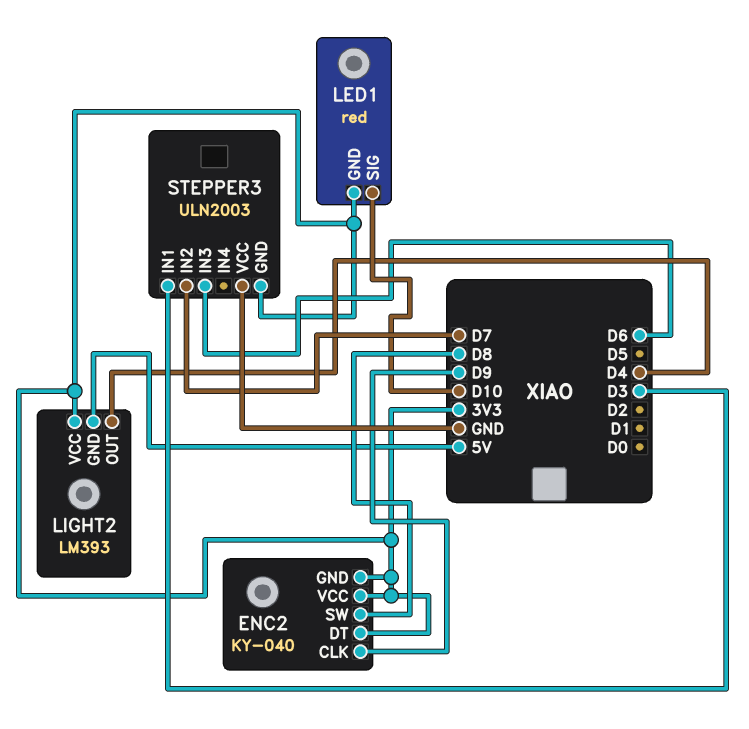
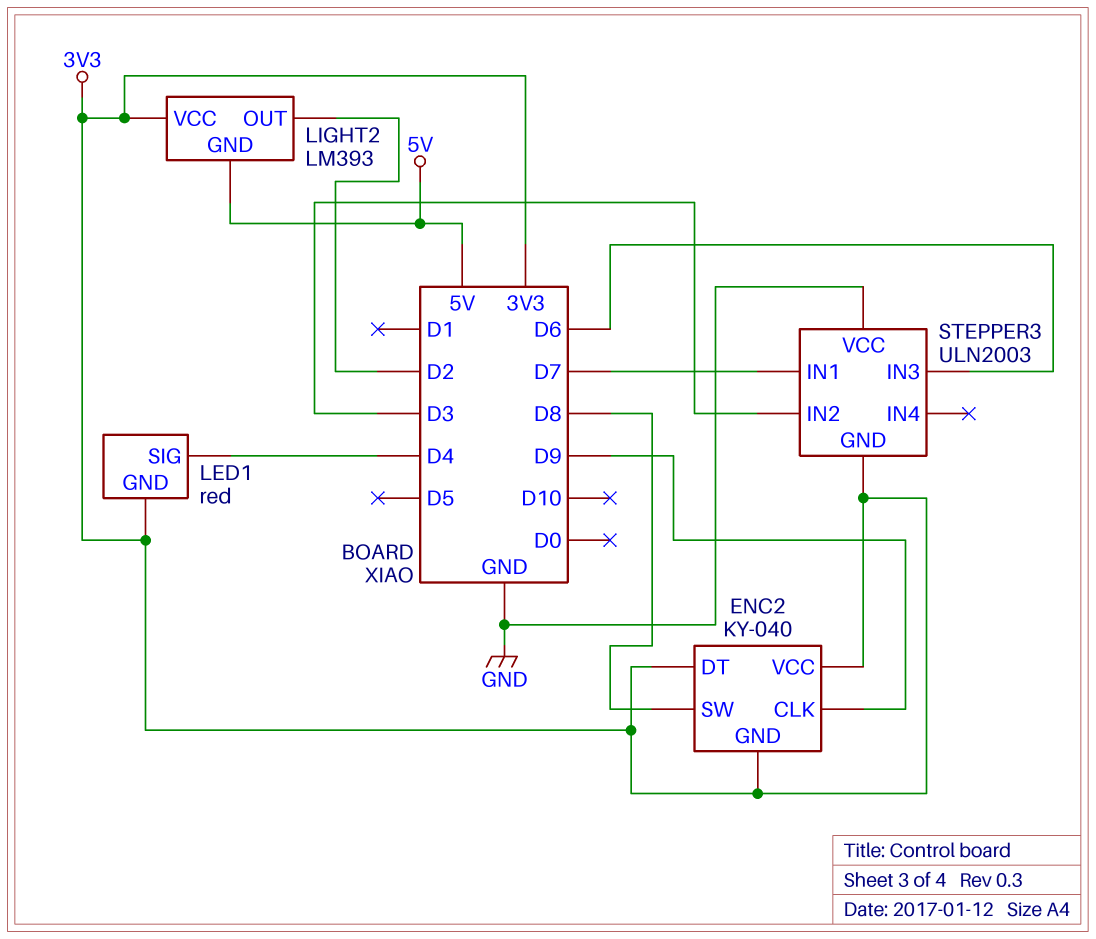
LED1 pin SIG: D10 -> D4
LIGHT2 pin OUT: D4 -> D2
STEPPER3 pin IN1: D3 -> D7
STEPPER3 pin IN2: D7 -> D3

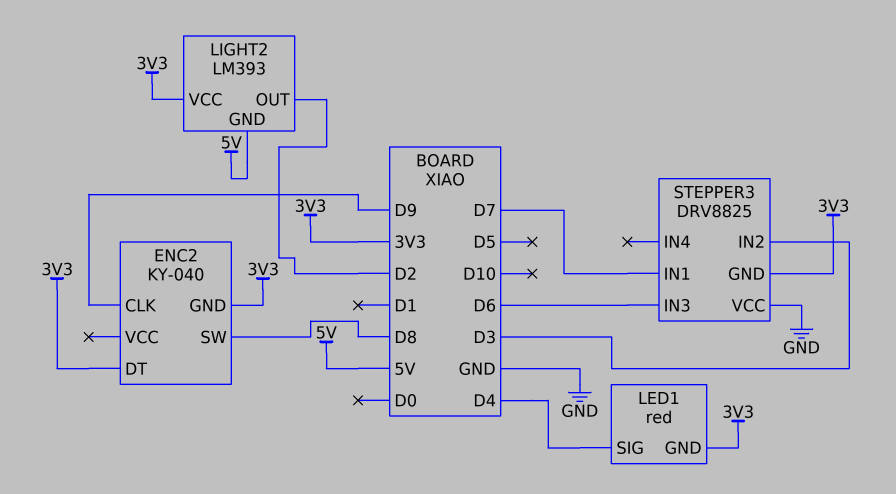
ENC2 pin VCC: 3V3 -> none
STEPPER3: ULN2003 -> DRV8825

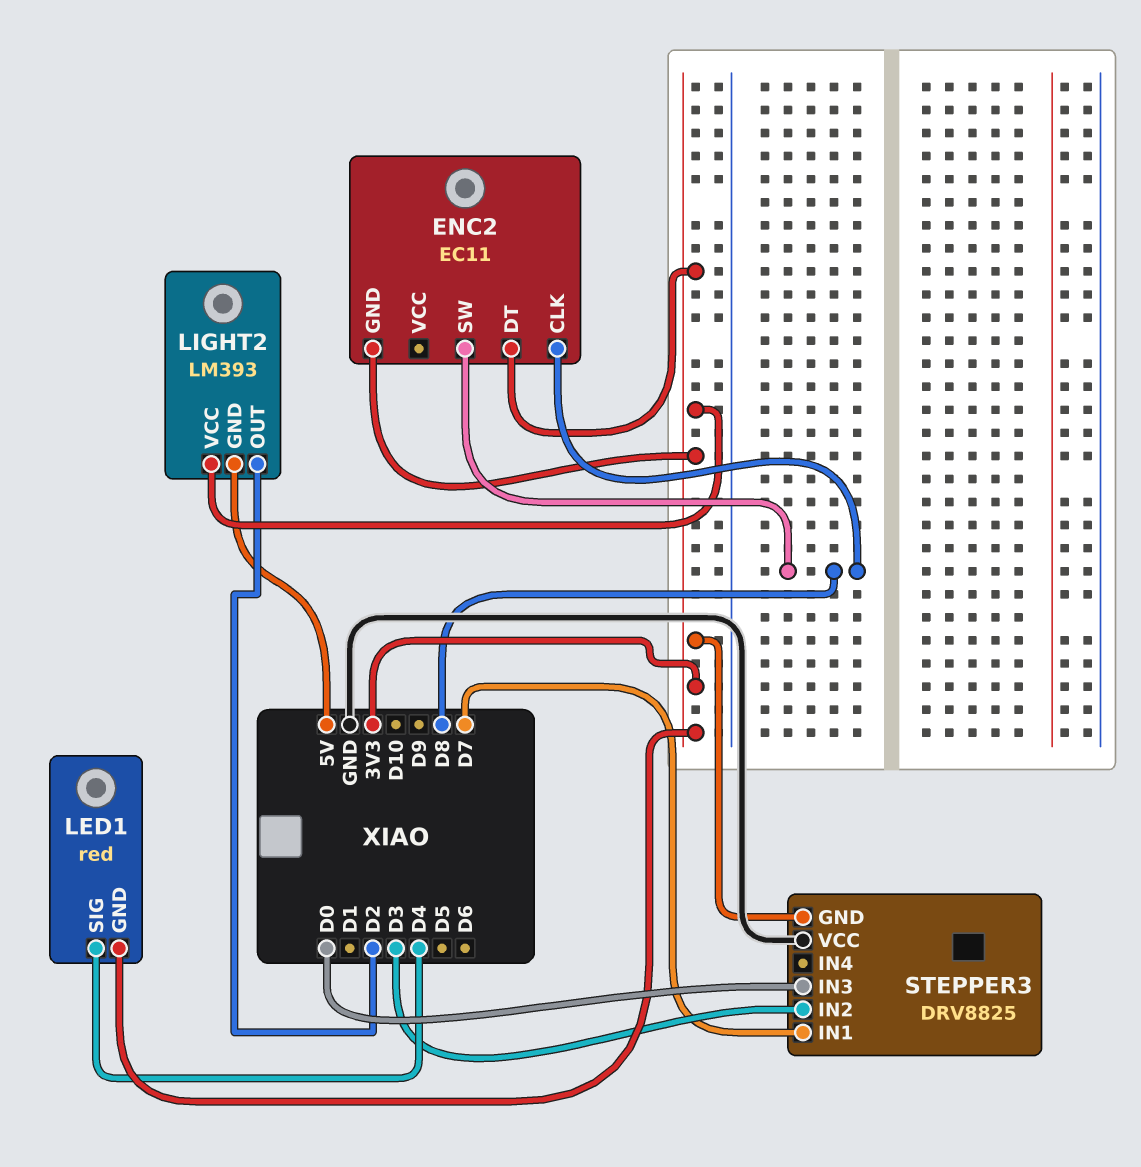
ENC2: KY-040 -> EC11
ENC2 pin CLK: D9 -> D8
STEPPER3 pin IN3: D6 -> D0

